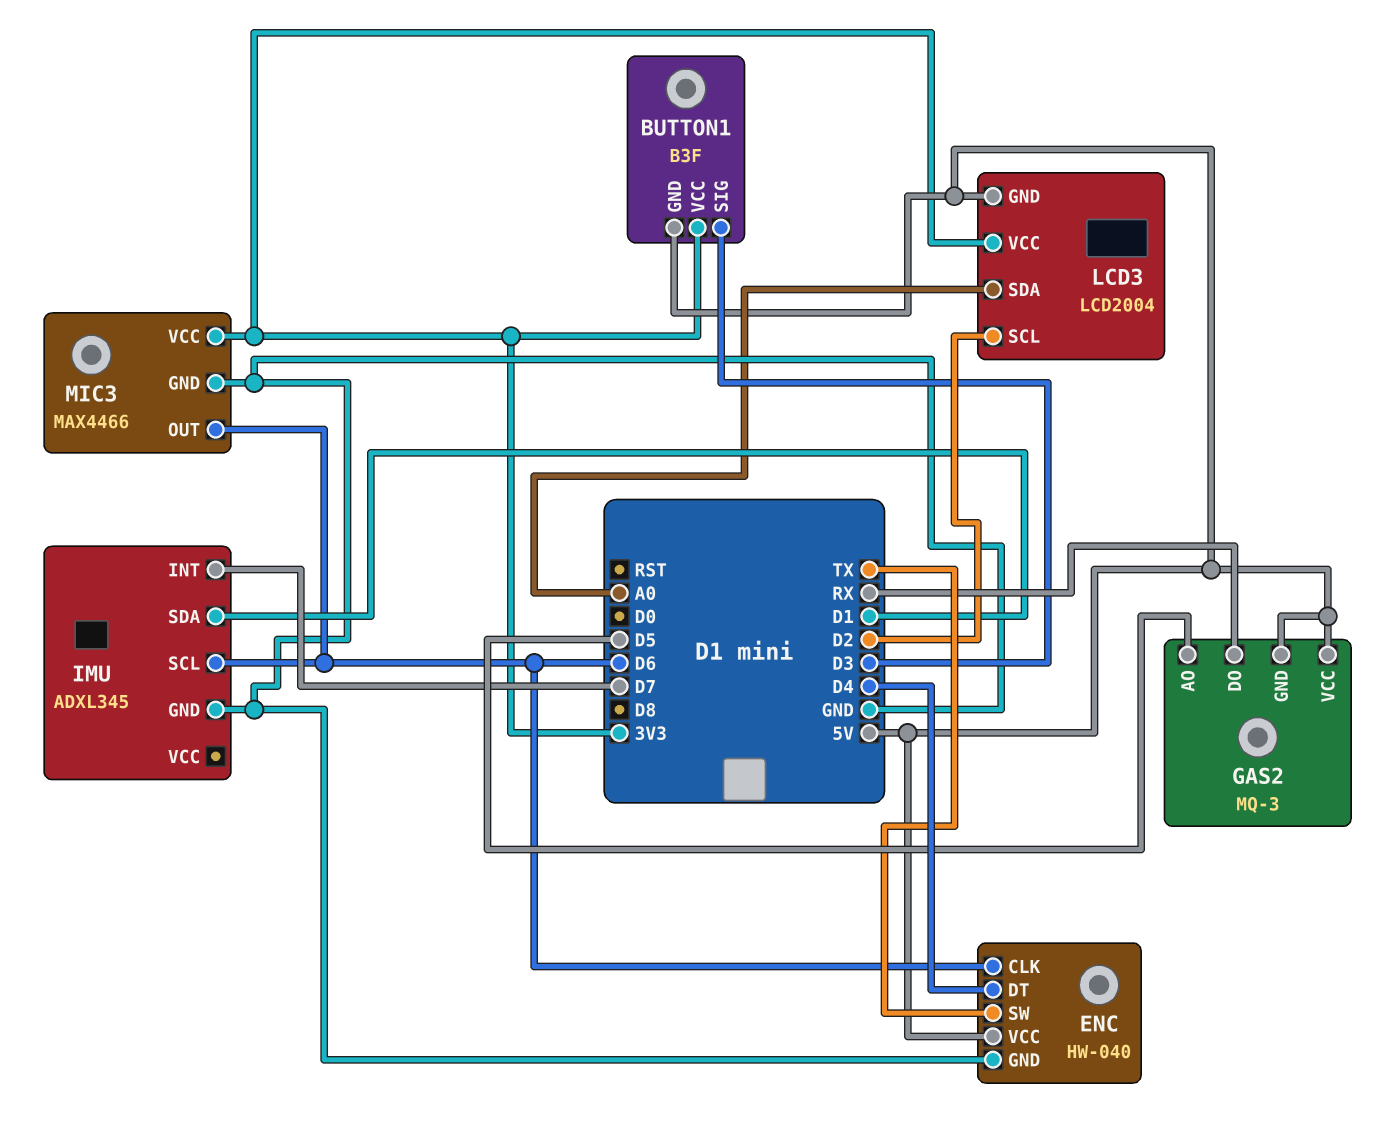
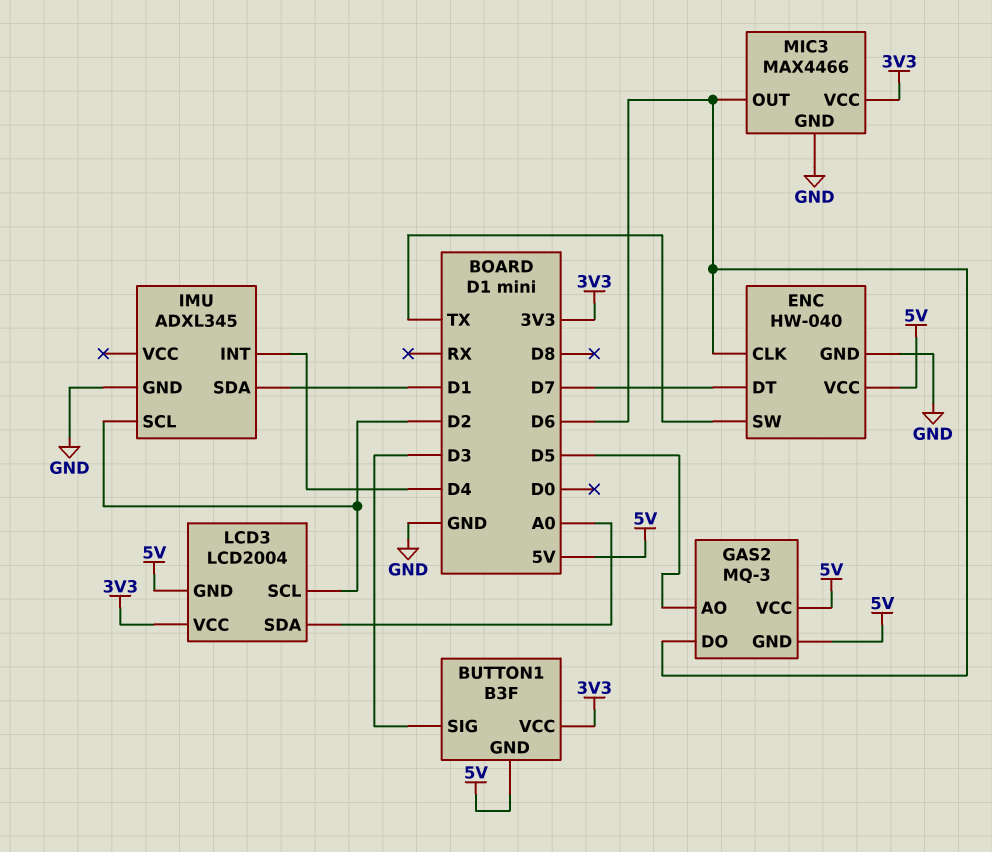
ENC pin DT: D4 -> D7
GAS2 pin DO: RX -> D6
IMU pin INT: D7 -> D4
IMU pin SCL: D6 -> D2

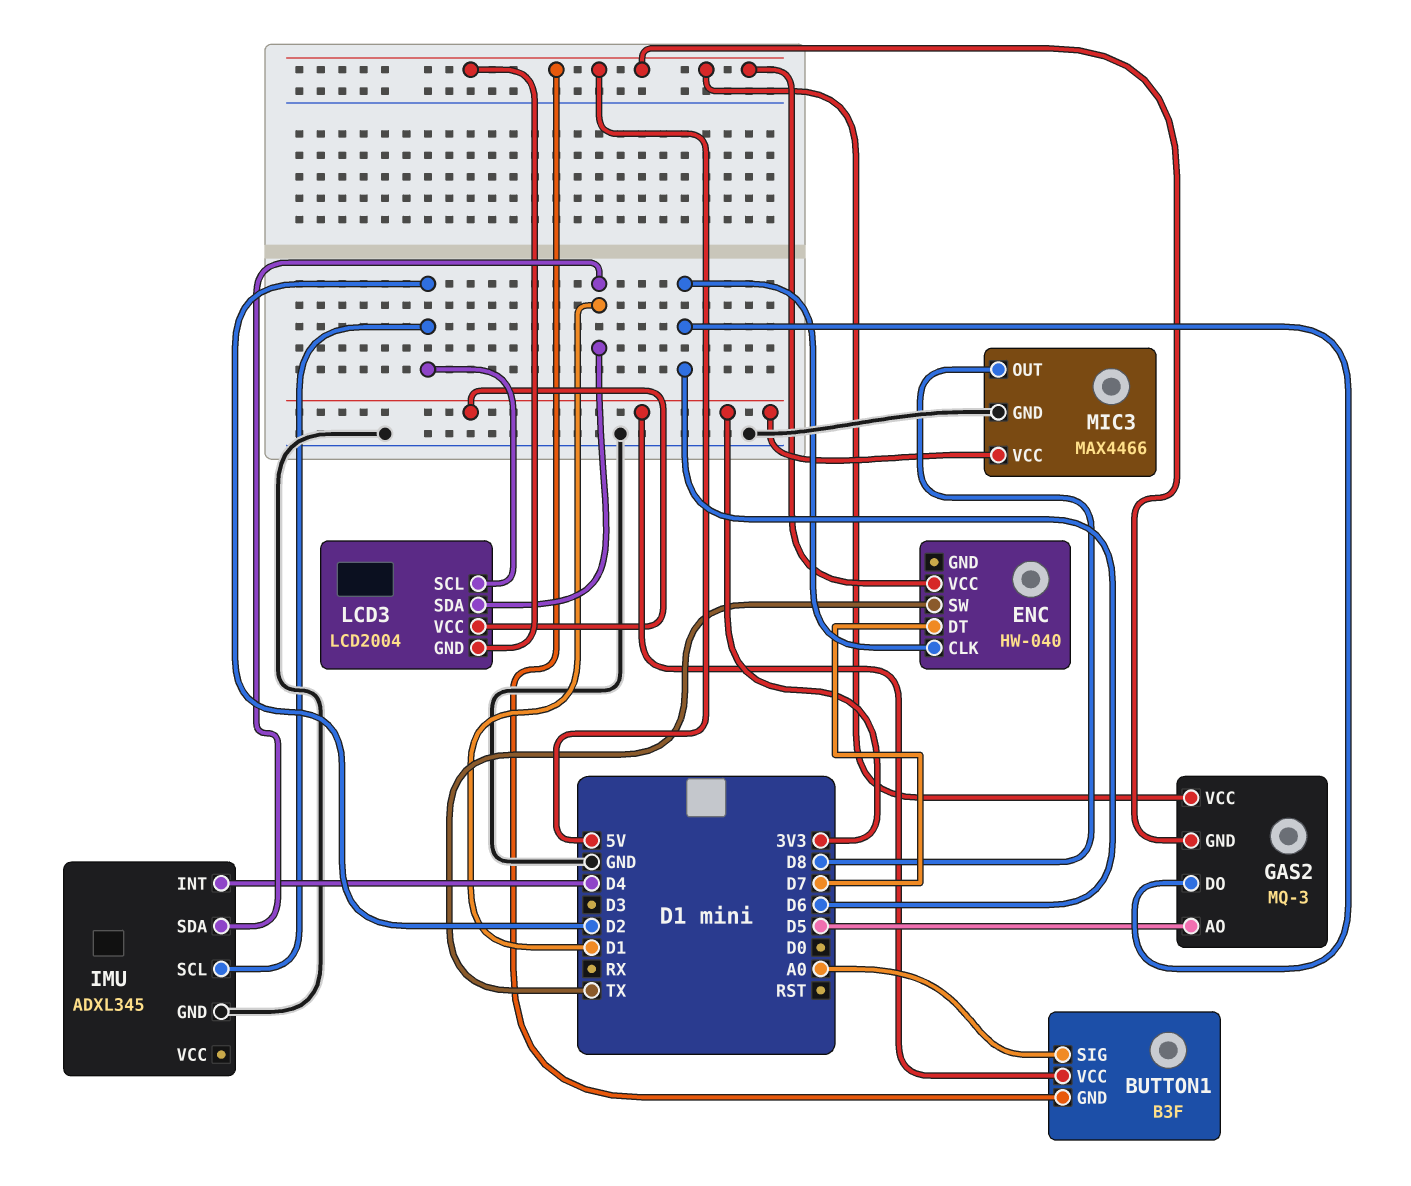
BUTTON1 pin SIG: D3 -> A0
ENC pin GND: GND -> none
LCD3 pin SDA: A0 -> D1
MIC3 pin OUT: D6 -> D8

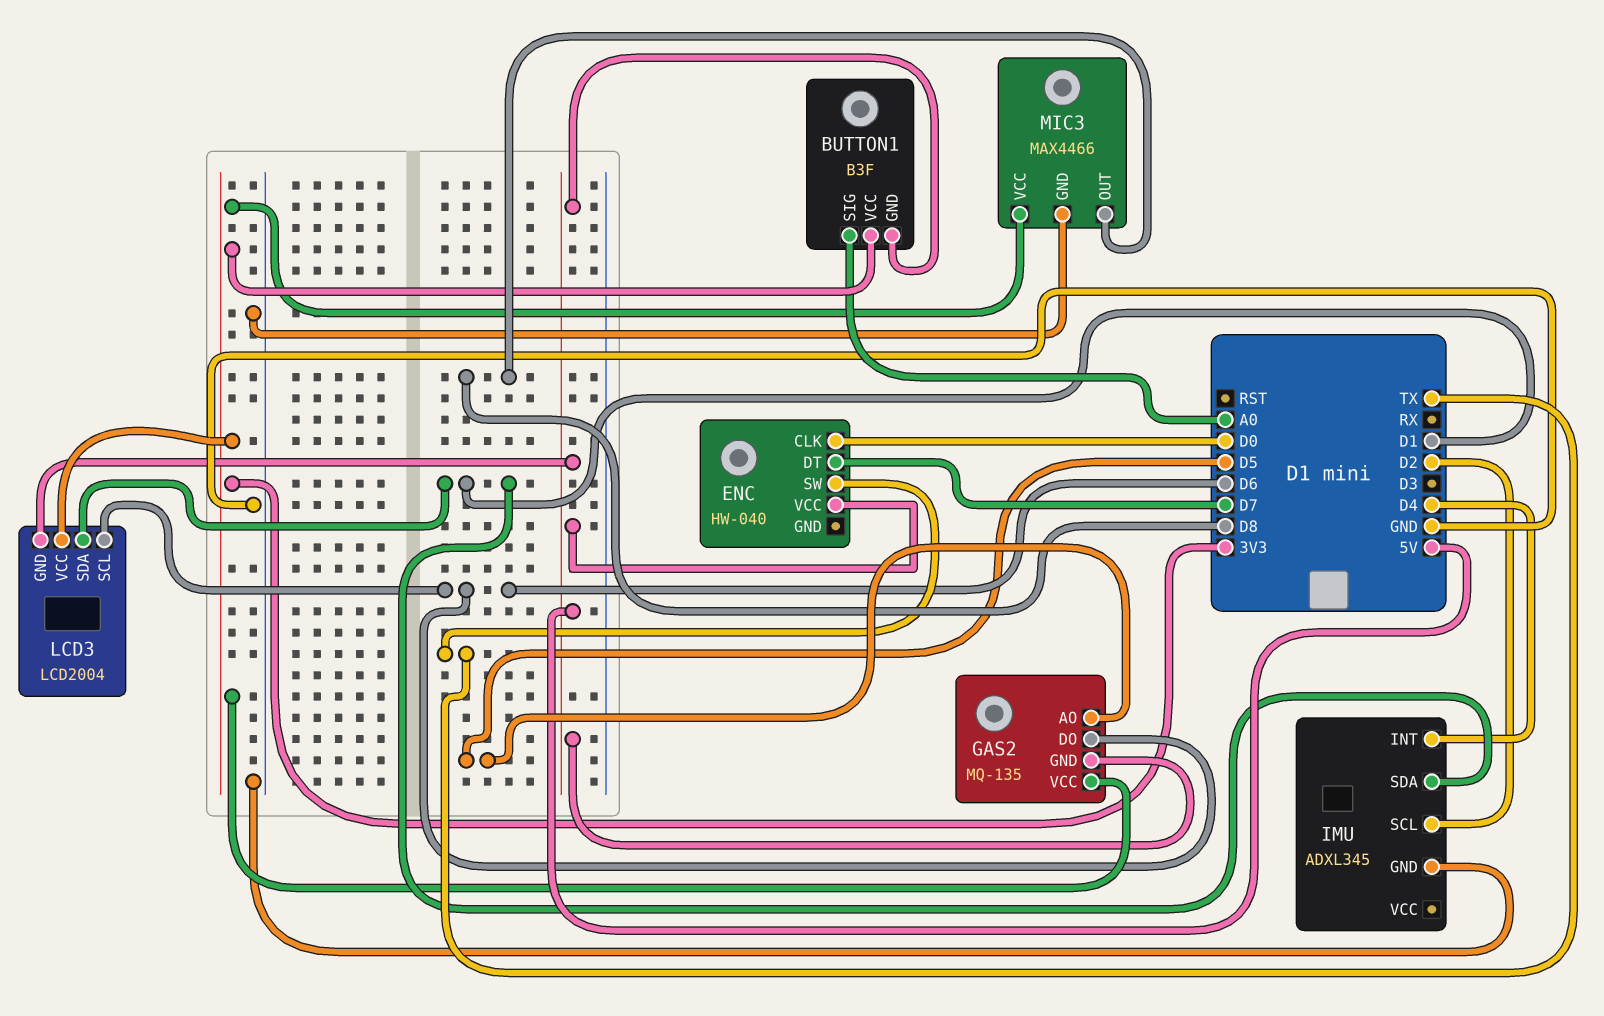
ENC pin CLK: D6 -> D0
GAS2: MQ-3 -> MQ-135
GAS2 pin VCC: 5V -> 3V3
LCD3 pin SCL: D2 -> D6

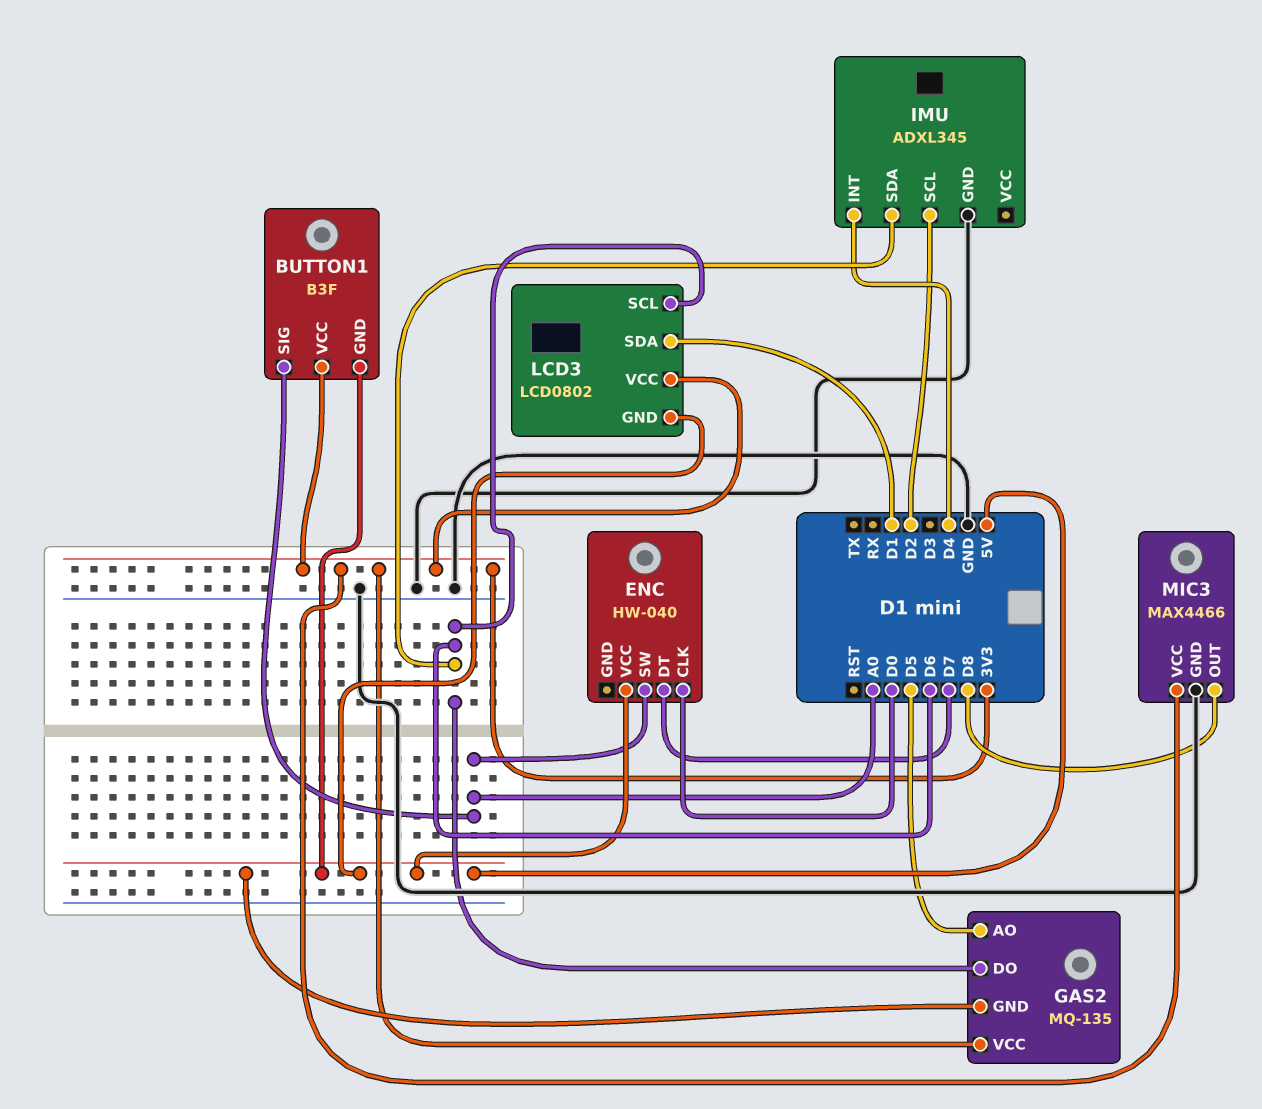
ENC pin SW: TX -> A0
IMU pin SDA: D1 -> D6
LCD3: LCD2004 -> LCD0802

